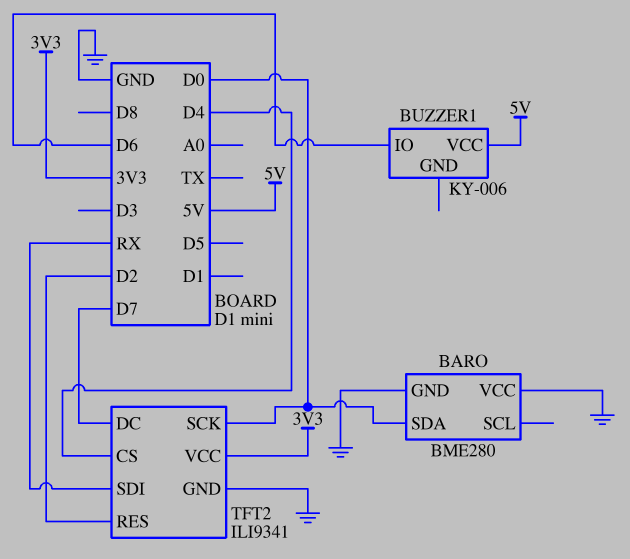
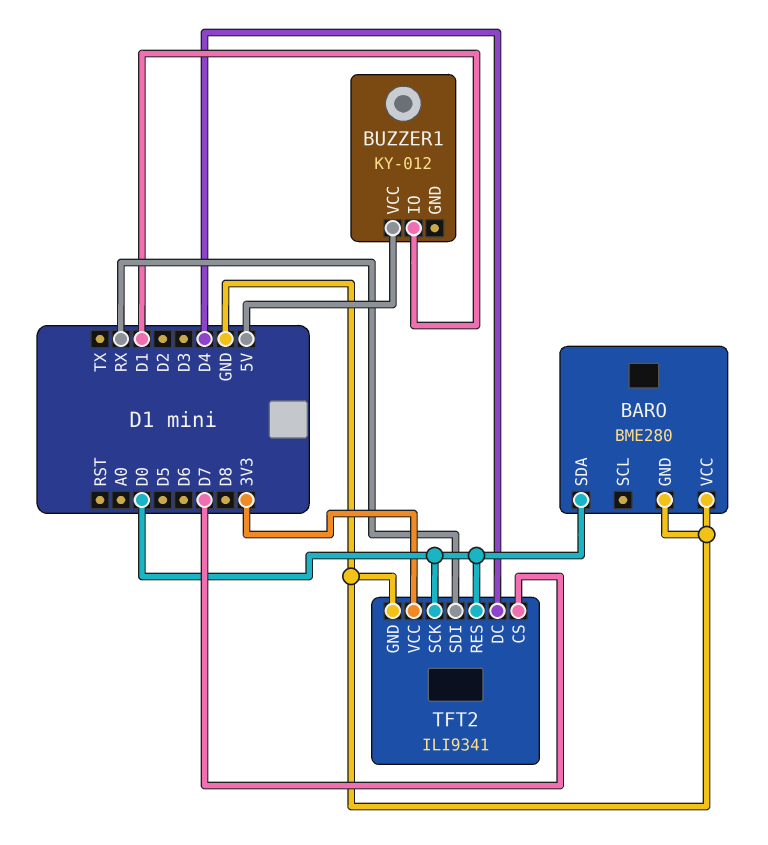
BUZZER1: KY-006 -> KY-012
BUZZER1 pin IO: D6 -> D1
TFT2 pin CS: D4 -> D7
TFT2 pin DC: D7 -> D4
TFT2 pin RES: D2 -> D0

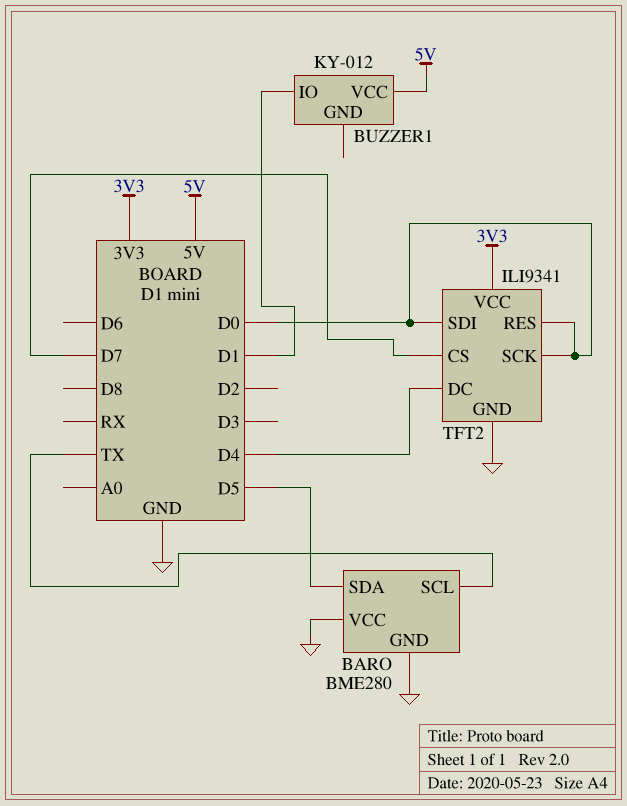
BARO pin SCL: none -> TX
BARO pin SDA: D0 -> D5
TFT2 pin SDI: RX -> D0

